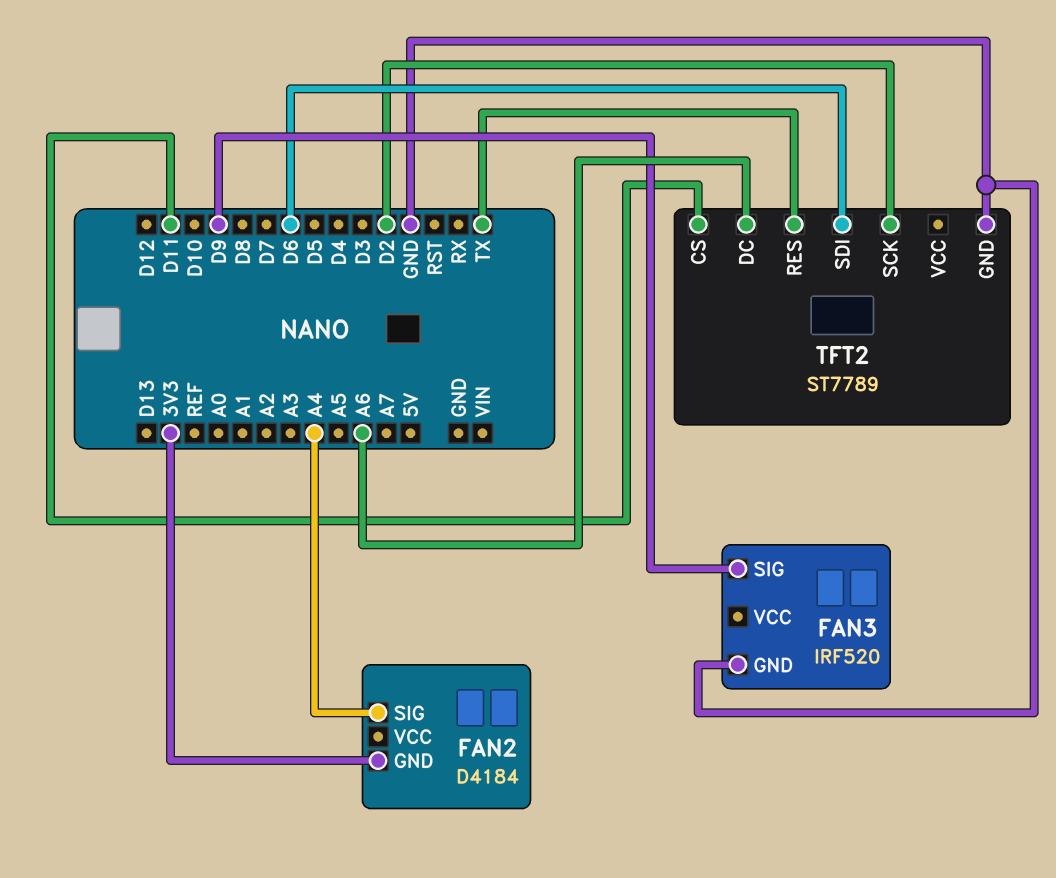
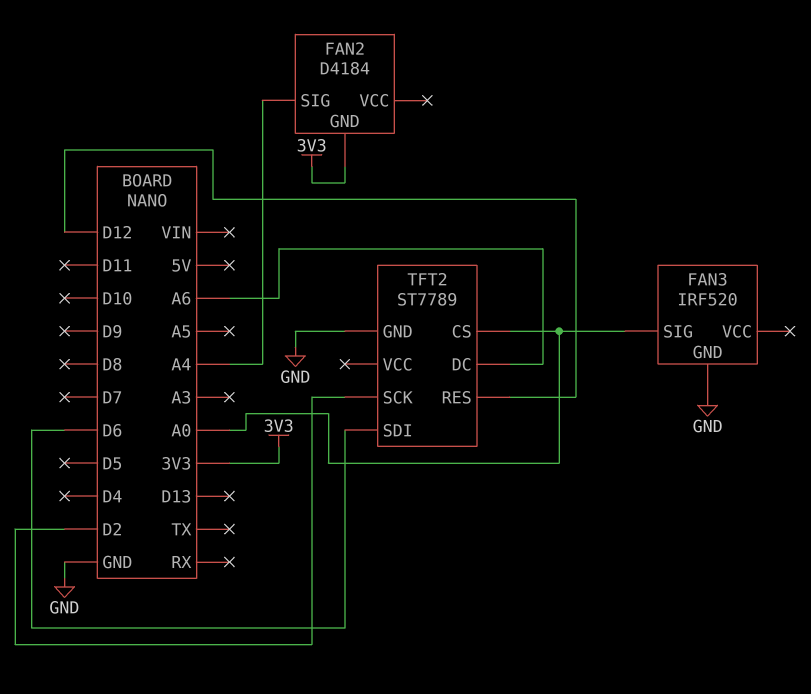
FAN3 pin SIG: D9 -> A0
TFT2 pin CS: D11 -> A0
TFT2 pin RES: TX -> D12

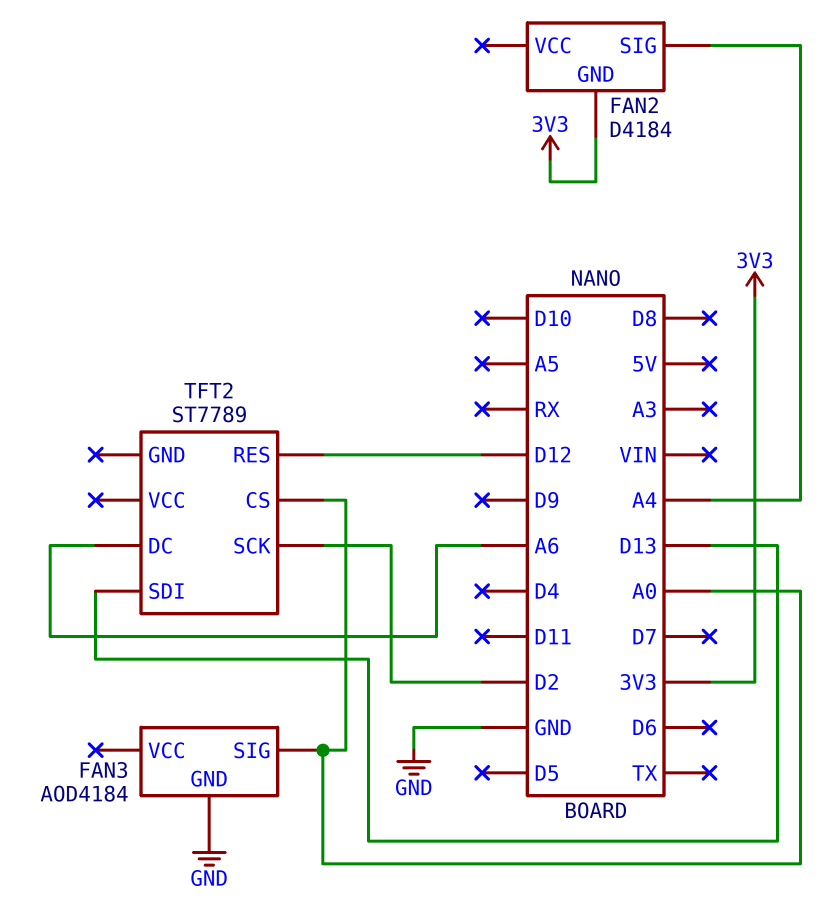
FAN3: IRF520 -> AOD4184
TFT2 pin GND: GND -> none
TFT2 pin SDI: D6 -> D13

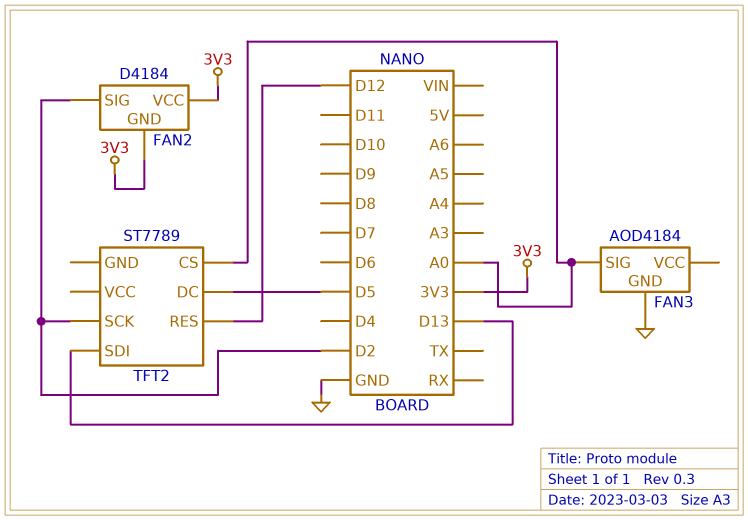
FAN2 pin SIG: A4 -> D2
FAN2 pin VCC: none -> 3V3
TFT2 pin DC: A6 -> D5

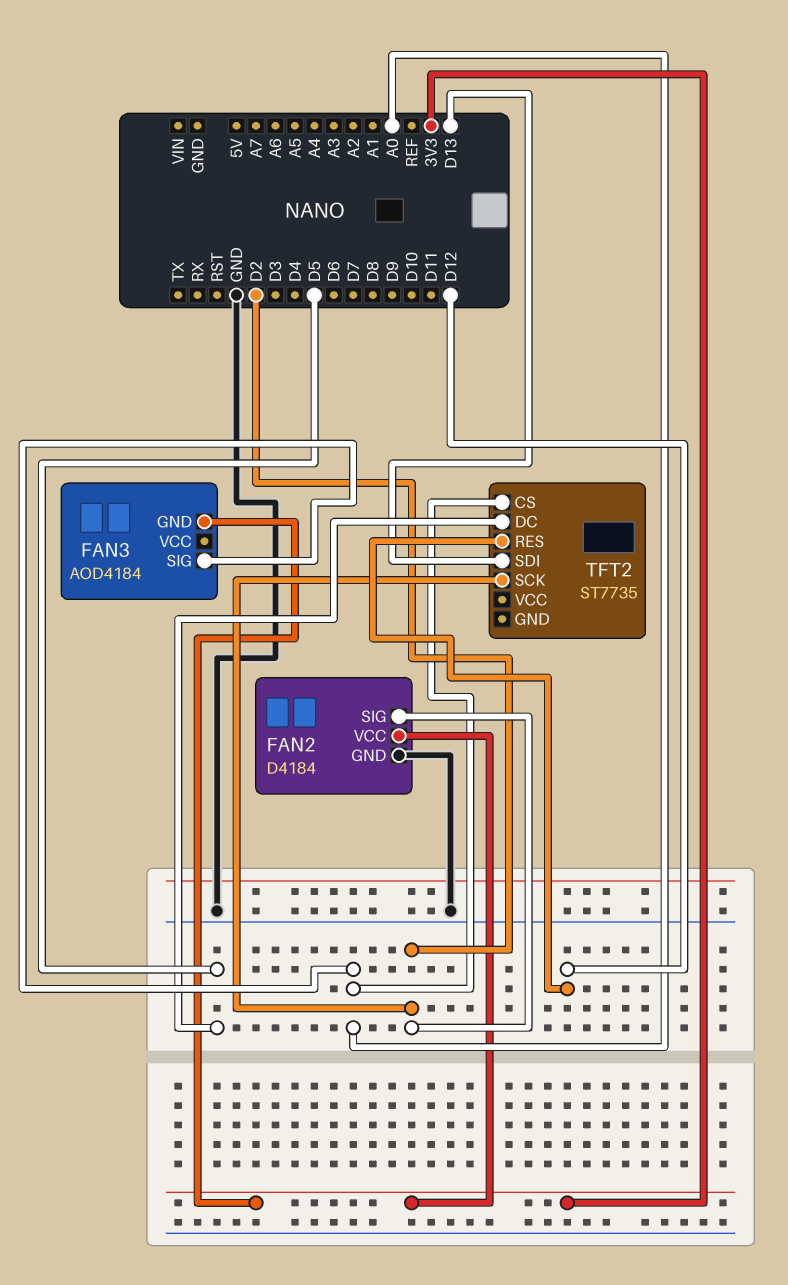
FAN2 pin GND: 3V3 -> GND
FAN3 pin GND: GND -> 3V3
TFT2: ST7789 -> ST7735

